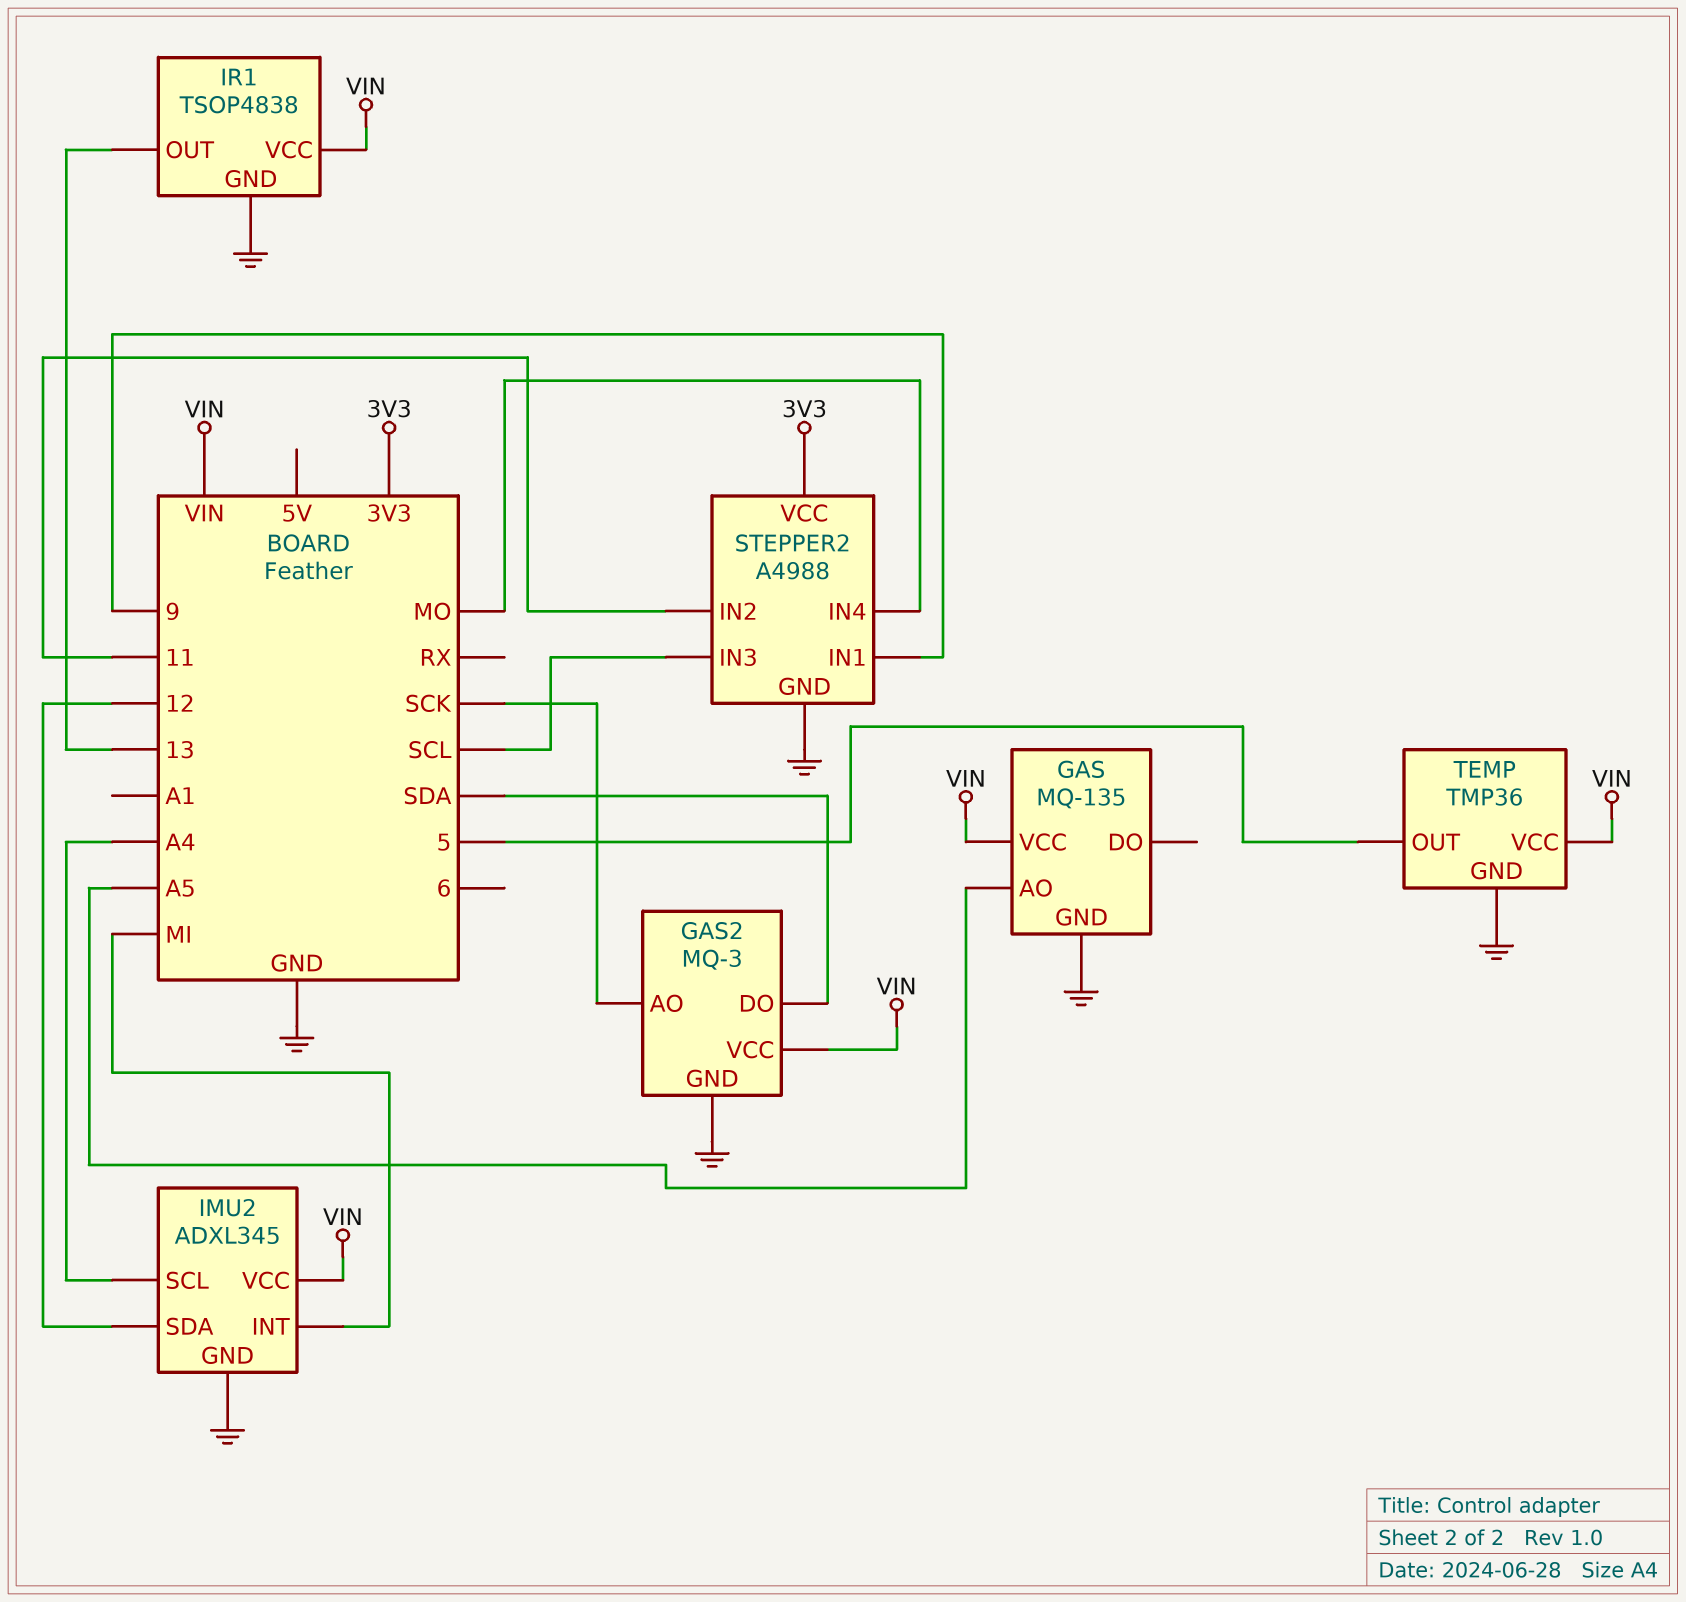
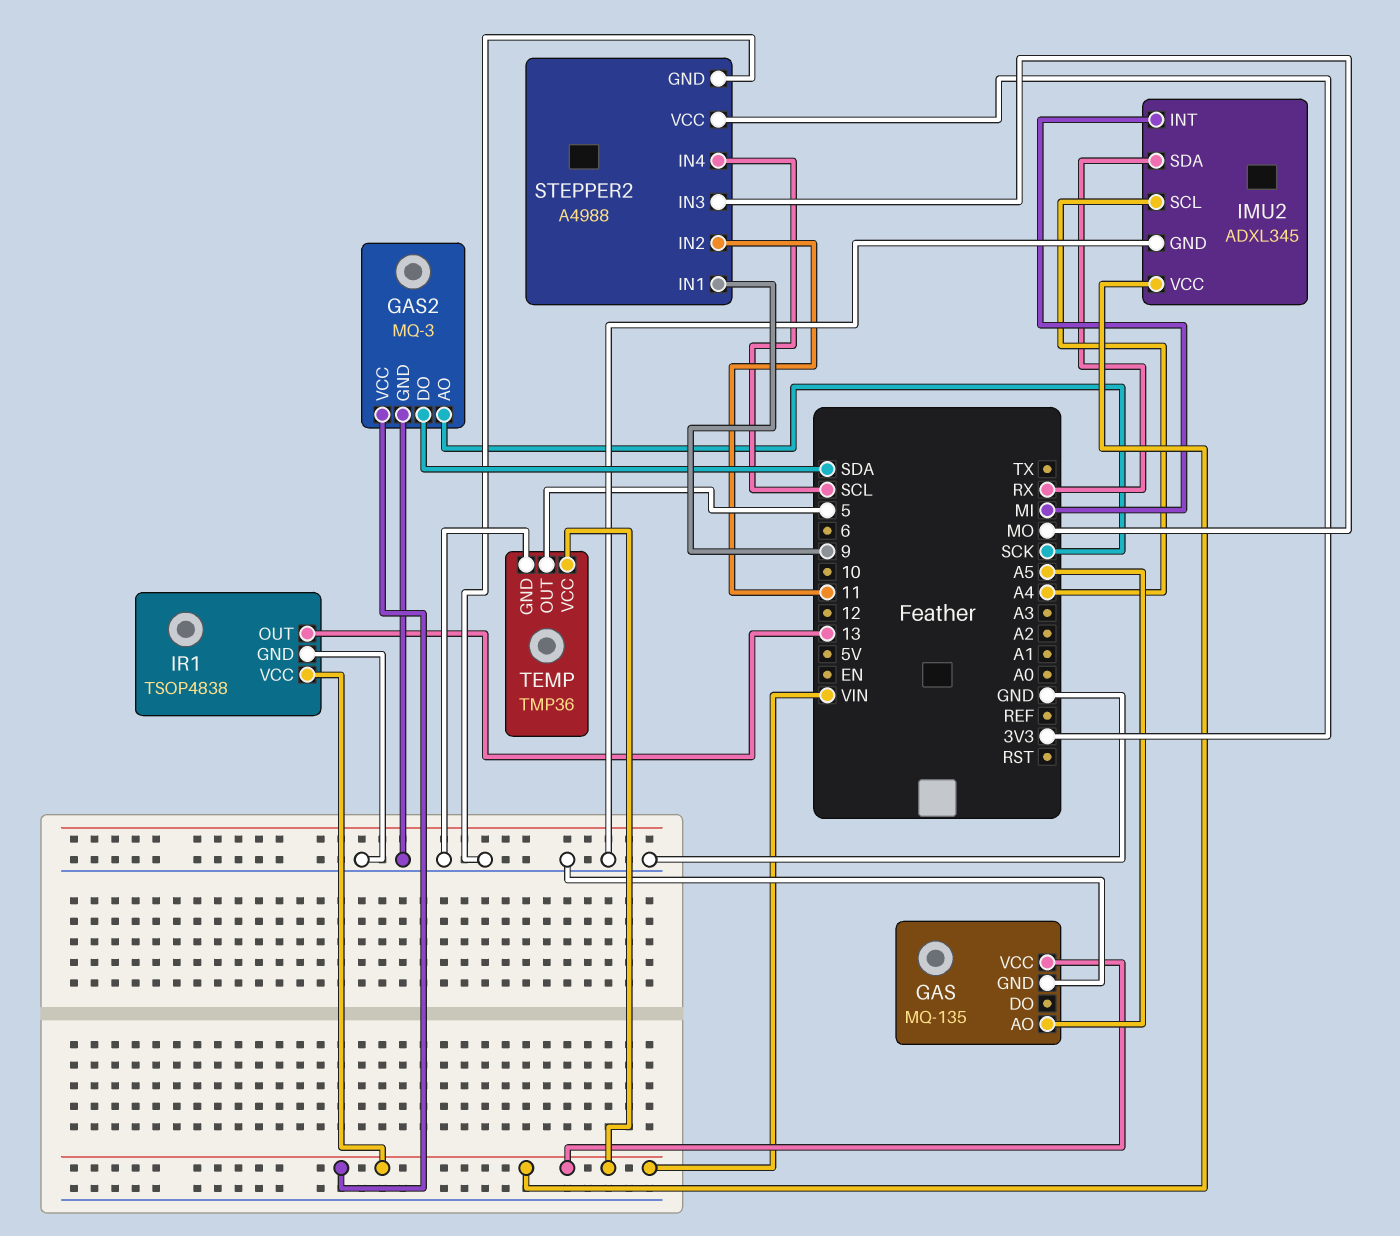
IMU2 pin SDA: 12 -> RX
STEPPER2 pin IN3: SCL -> MO
STEPPER2 pin IN4: MO -> SCL

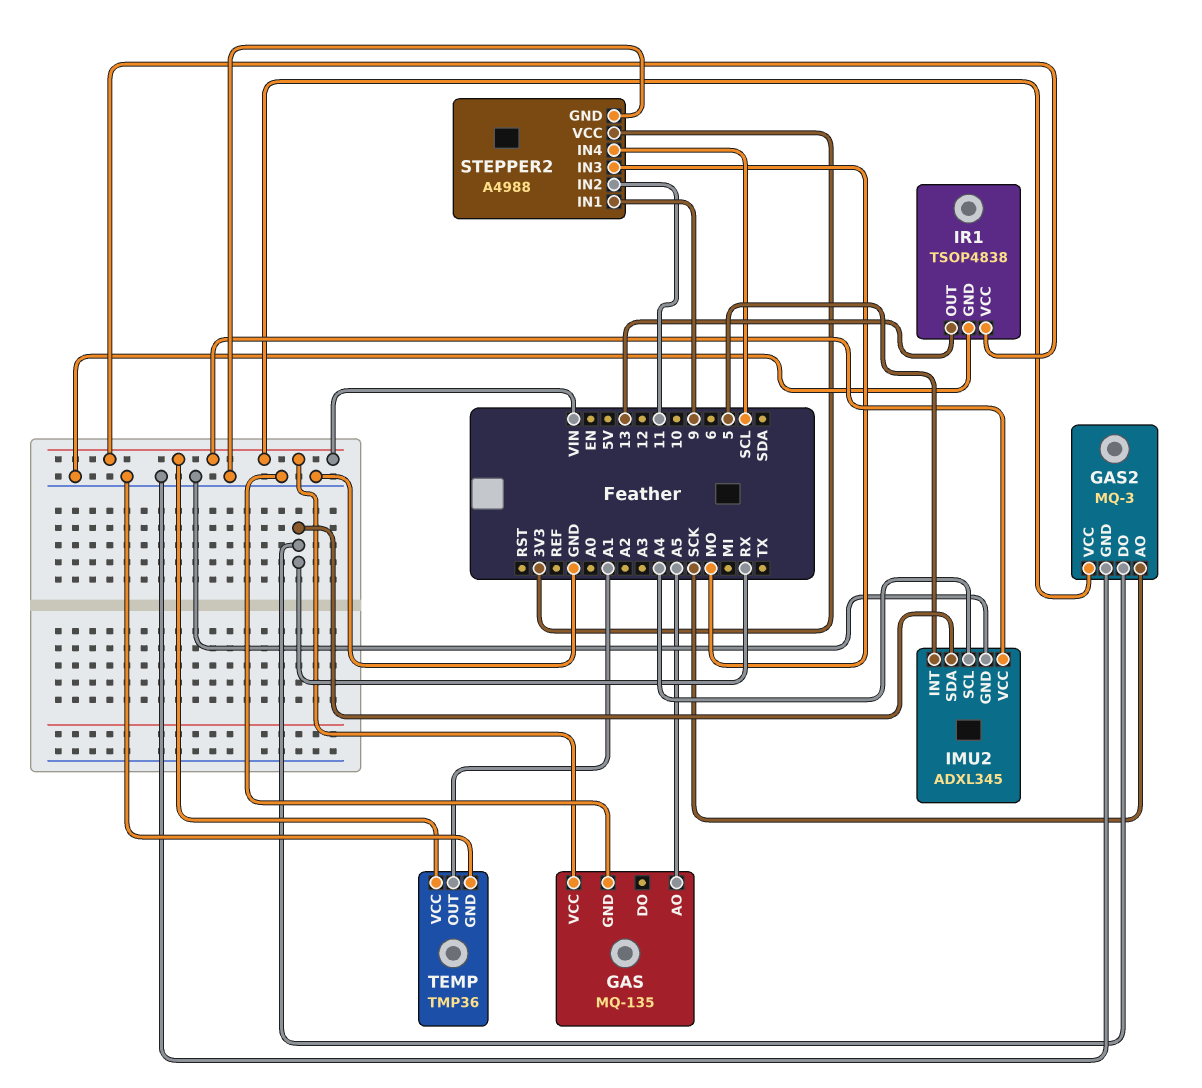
GAS2 pin DO: SDA -> RX
IMU2 pin INT: MI -> 5
TEMP pin OUT: 5 -> A1

